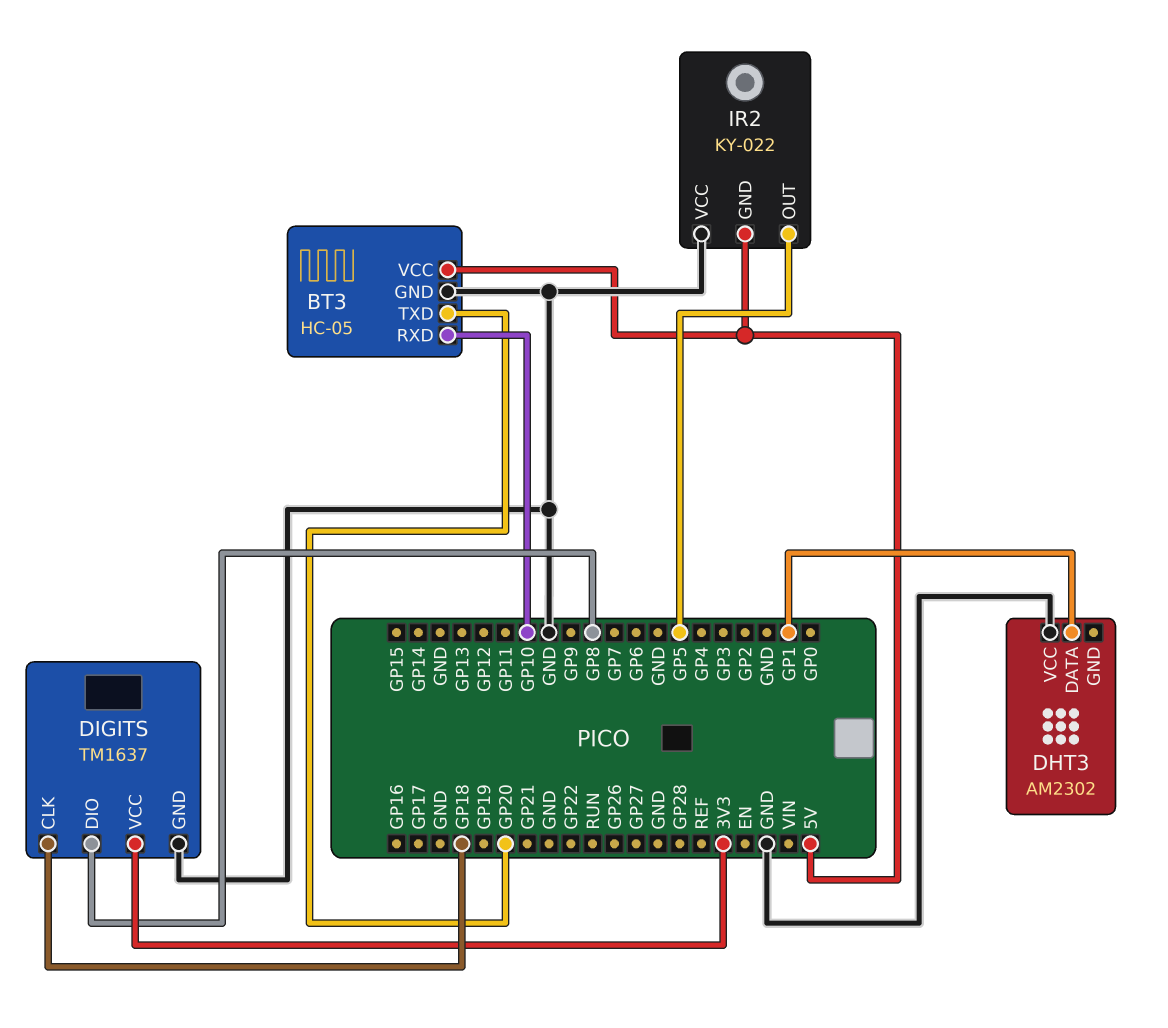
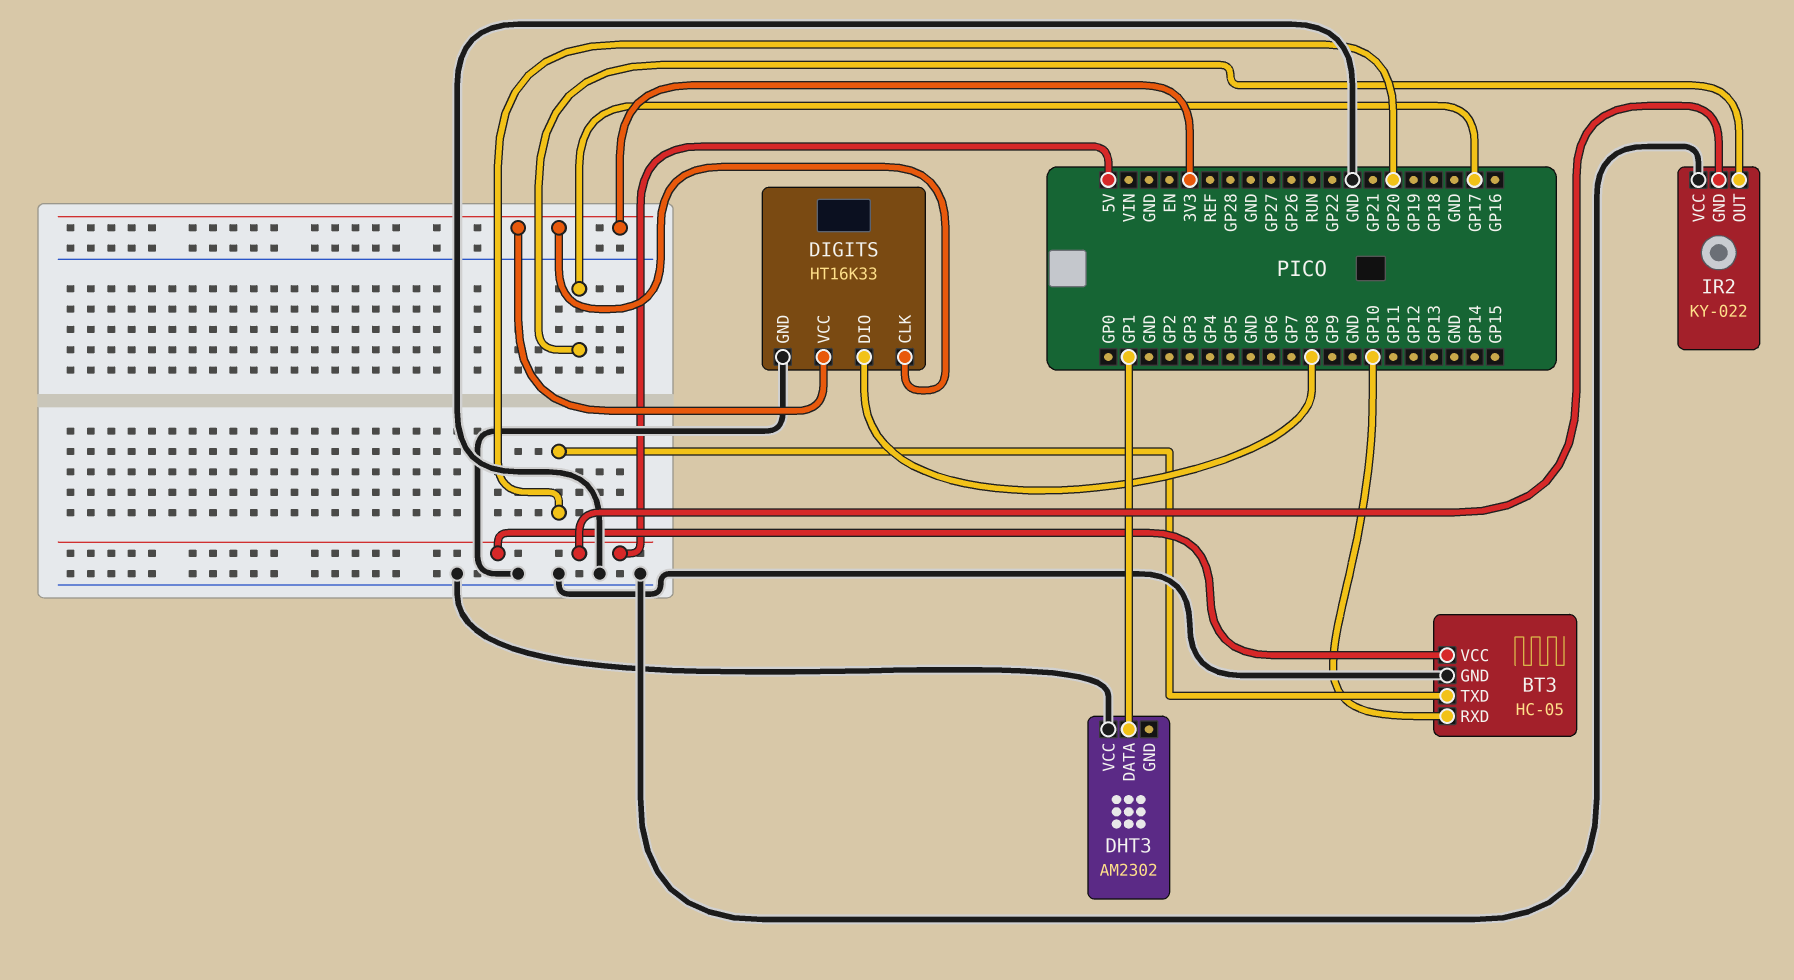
DIGITS: TM1637 -> HT16K33
DIGITS pin CLK: GP18 -> 3V3
IR2 pin OUT: GP5 -> GP17

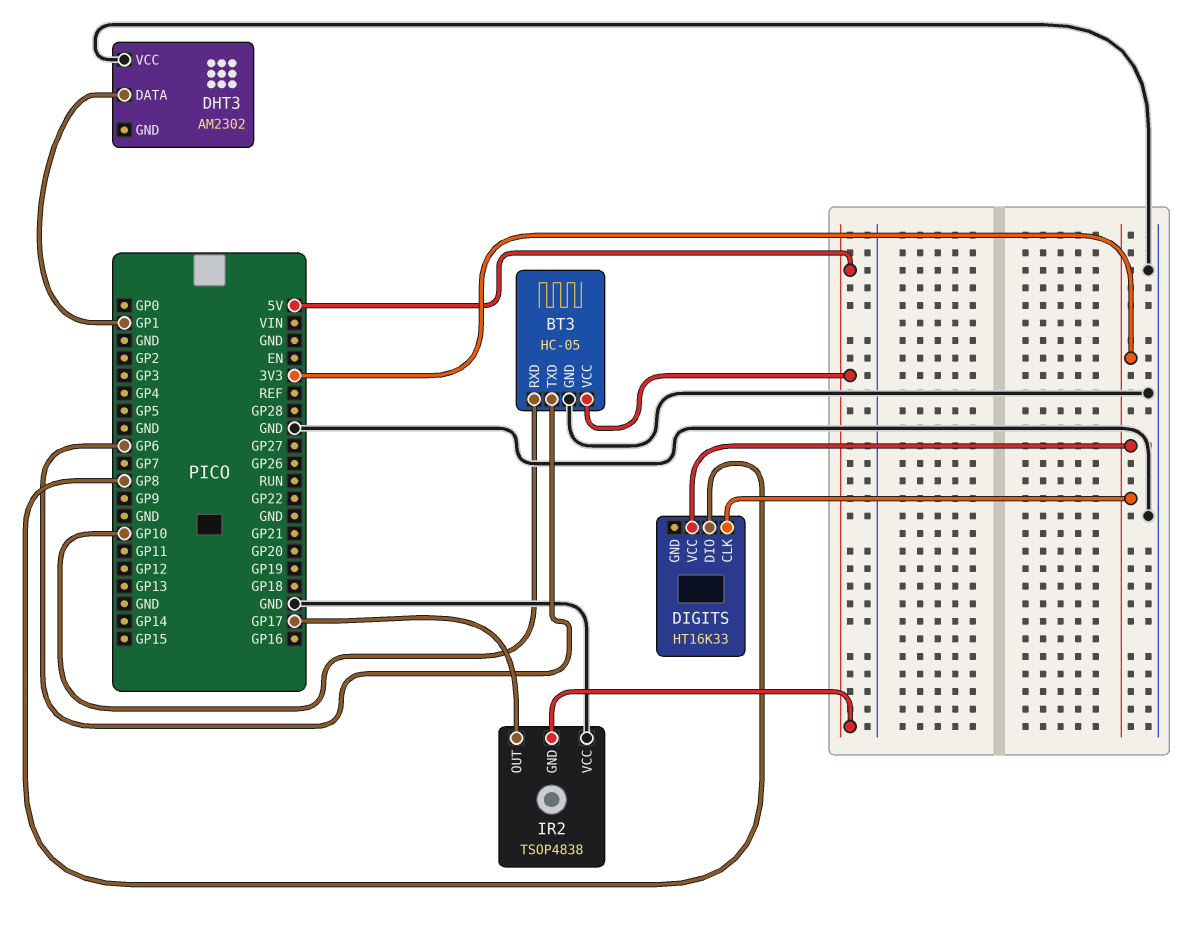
BT3 pin TXD: GP20 -> GP6
DIGITS pin GND: GND -> none
IR2: KY-022 -> TSOP4838

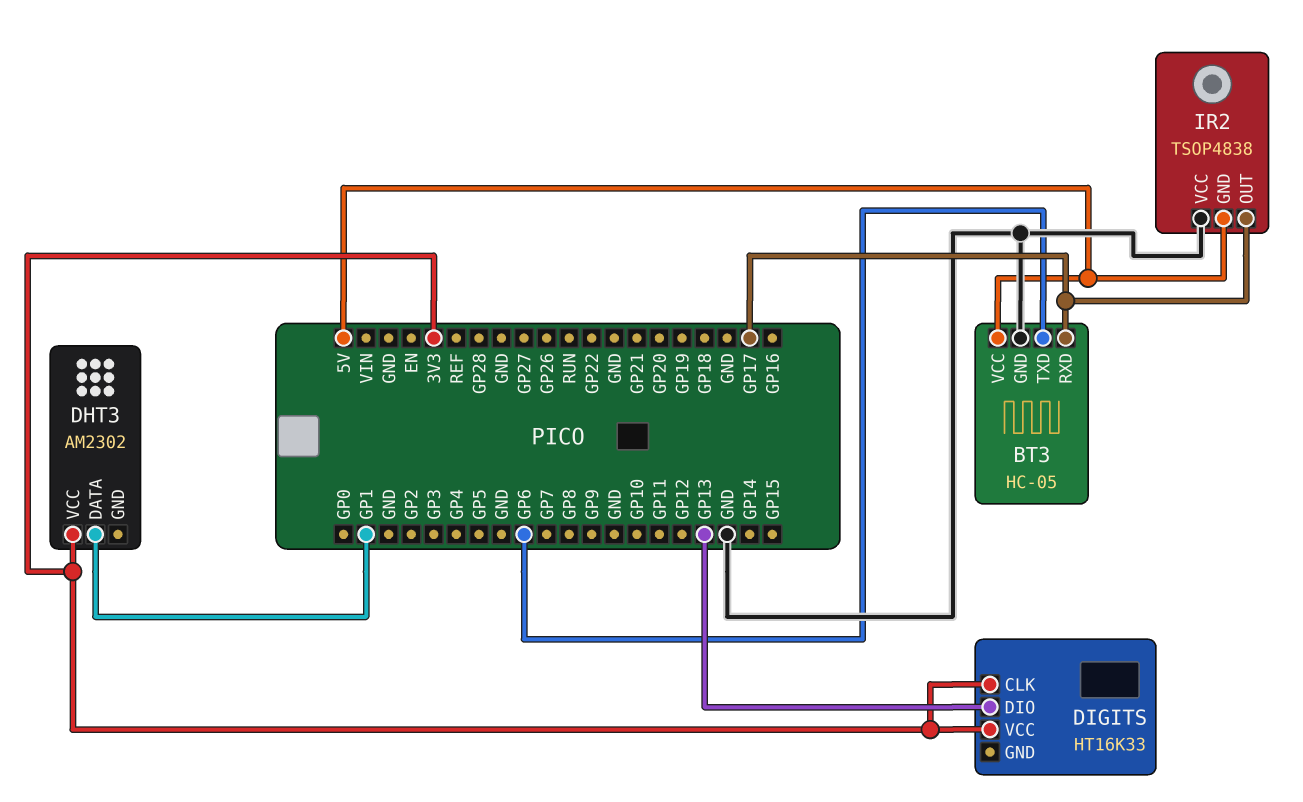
BT3 pin RXD: GP10 -> GP17
DHT3 pin VCC: GND -> 3V3
DIGITS pin DIO: GP8 -> GP13

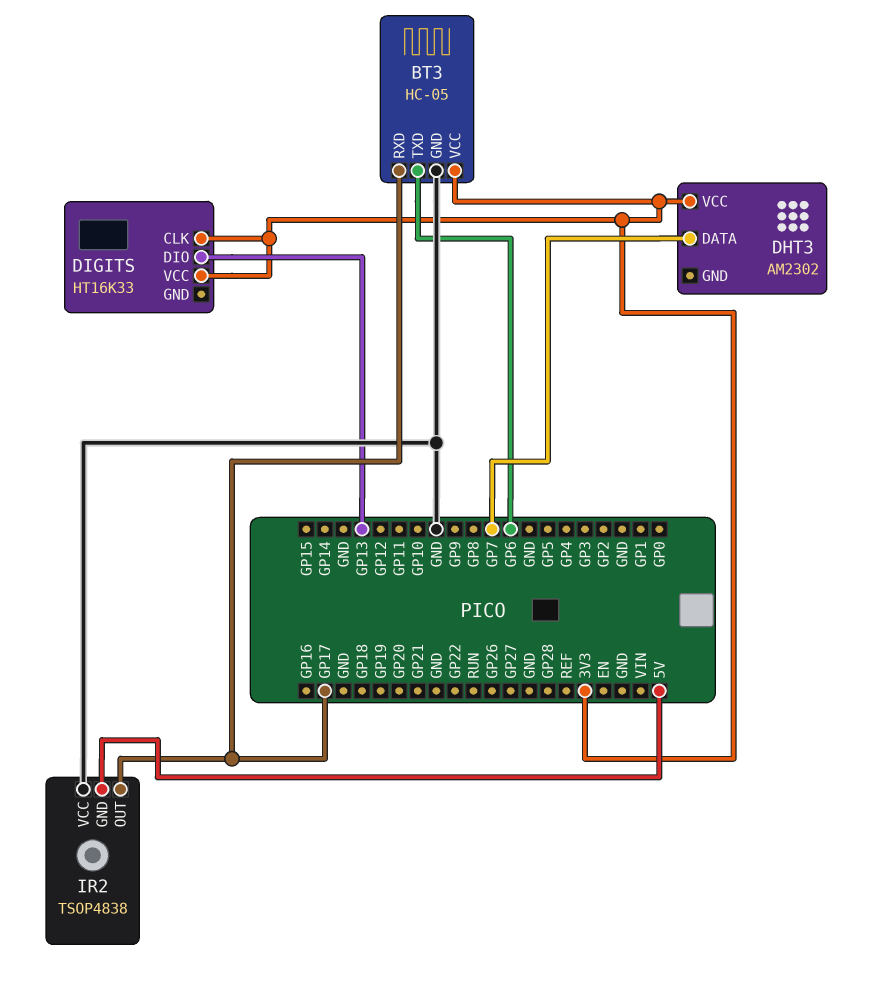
BT3 pin VCC: 5V -> 3V3
DHT3 pin DATA: GP1 -> GP7

